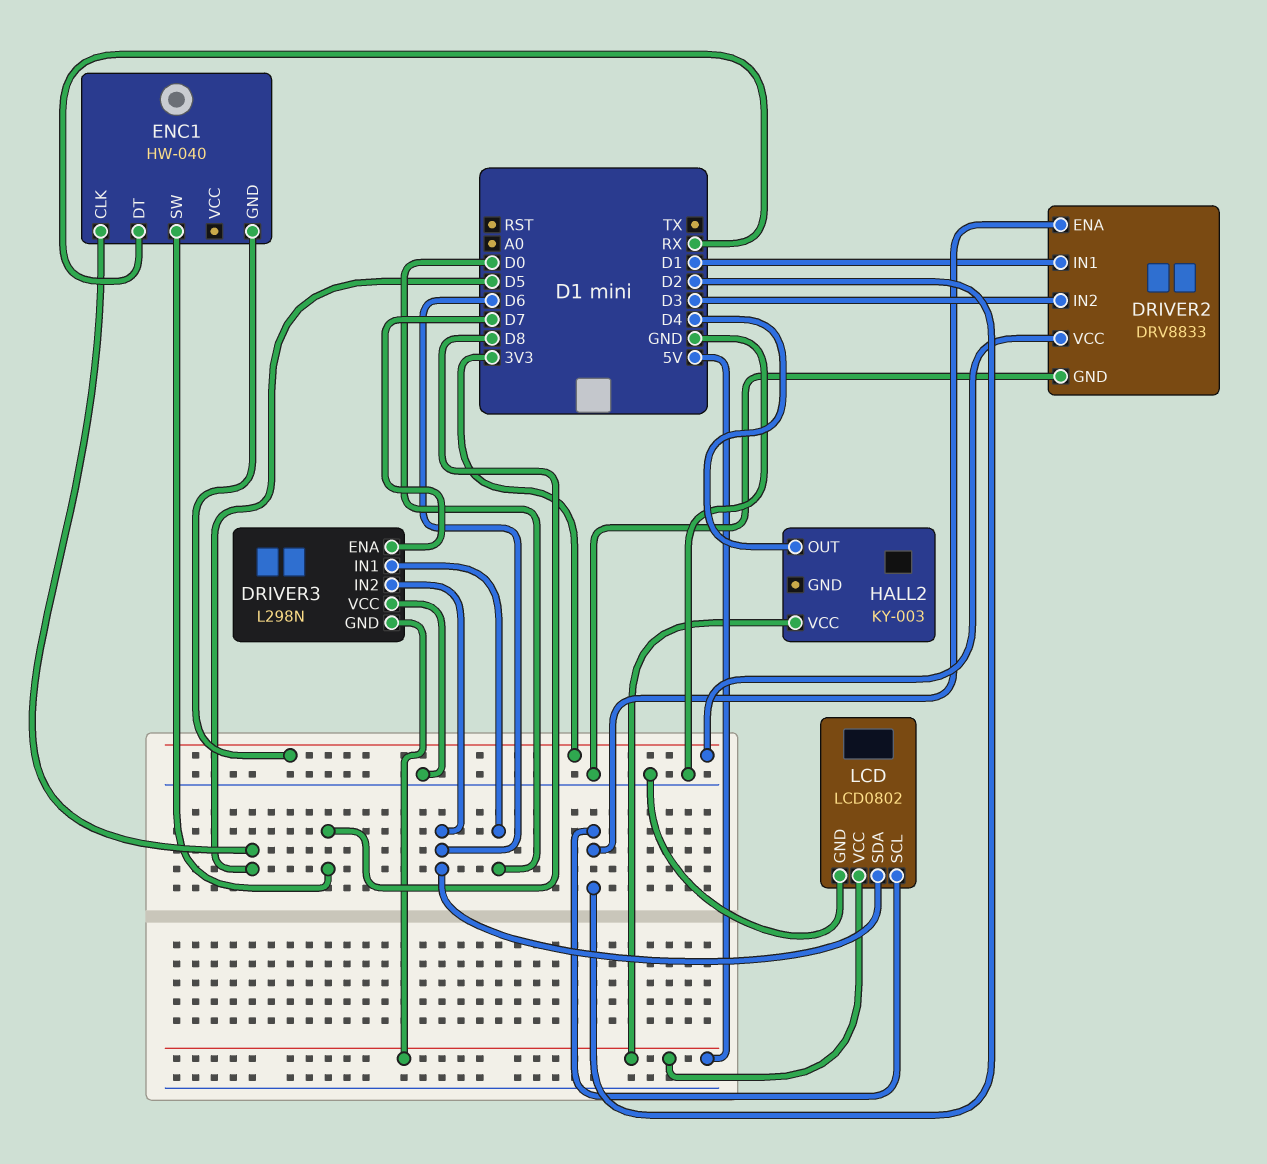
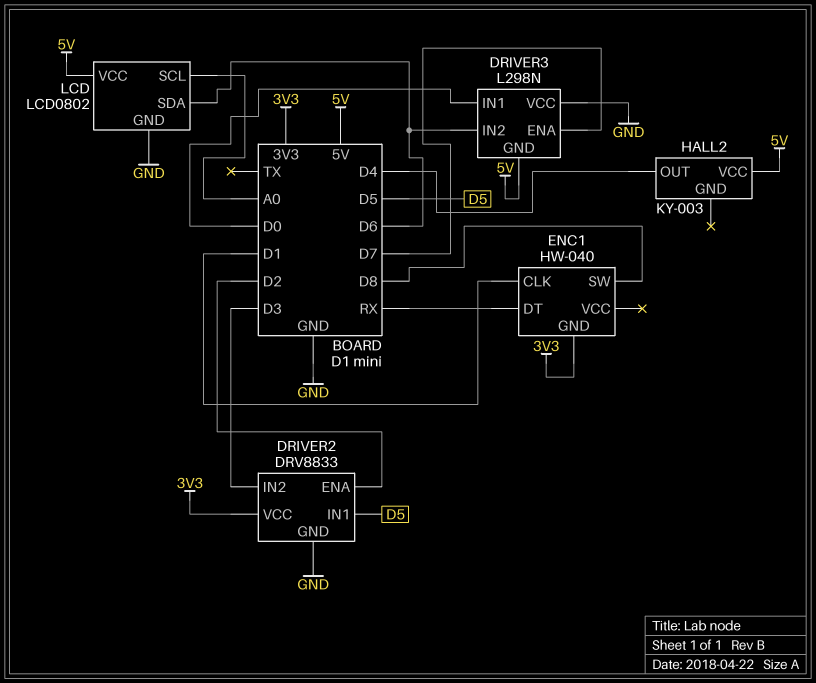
DRIVER2 pin IN1: D1 -> D5
ENC1 pin CLK: D5 -> D1
LCD pin SCL: D2 -> A0

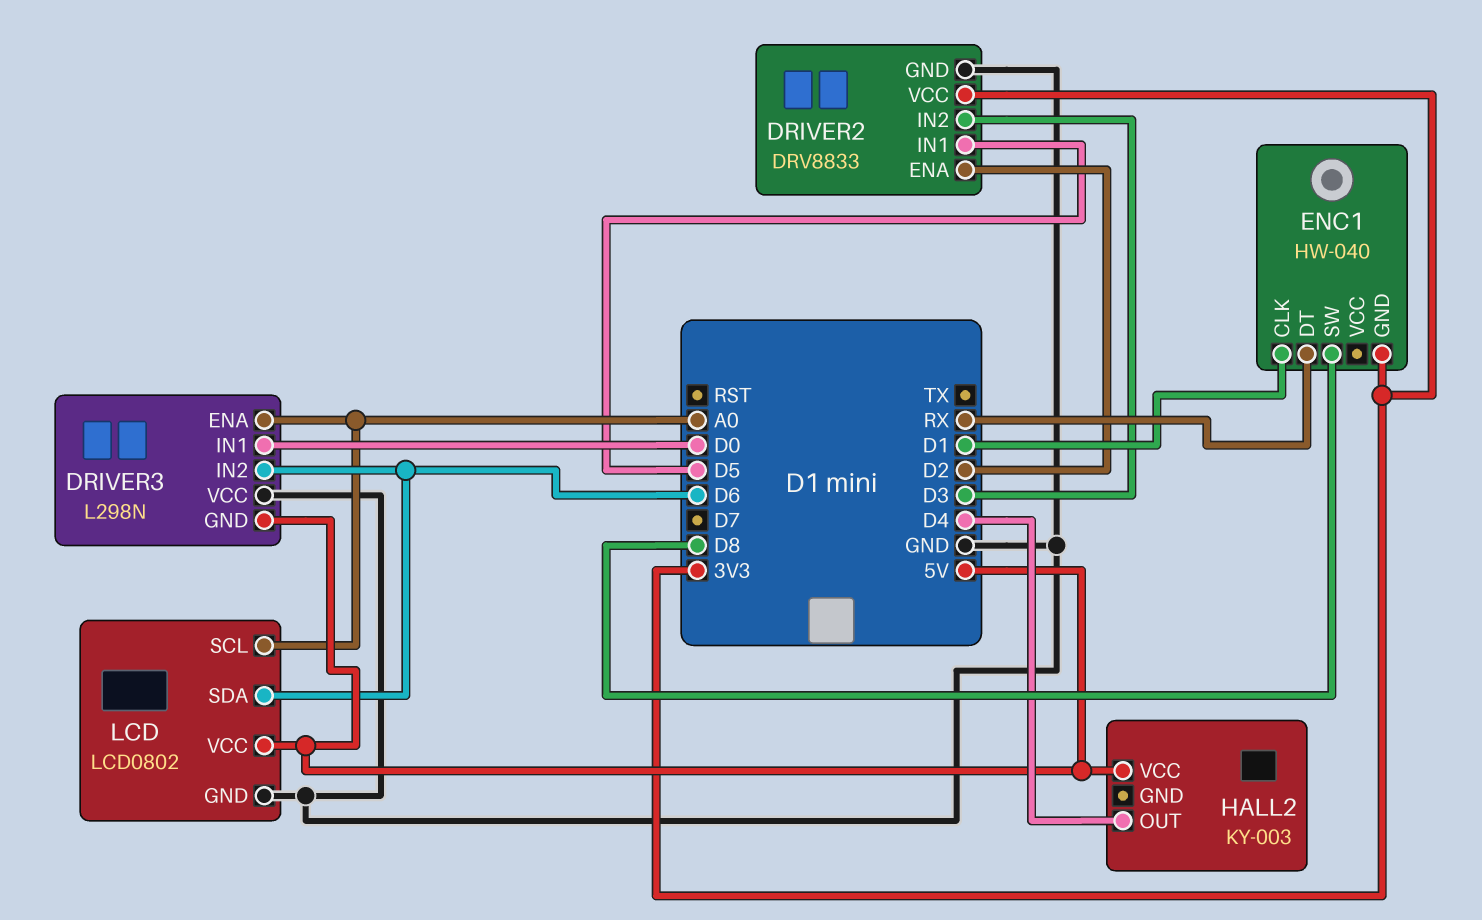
DRIVER3 pin ENA: D7 -> A0

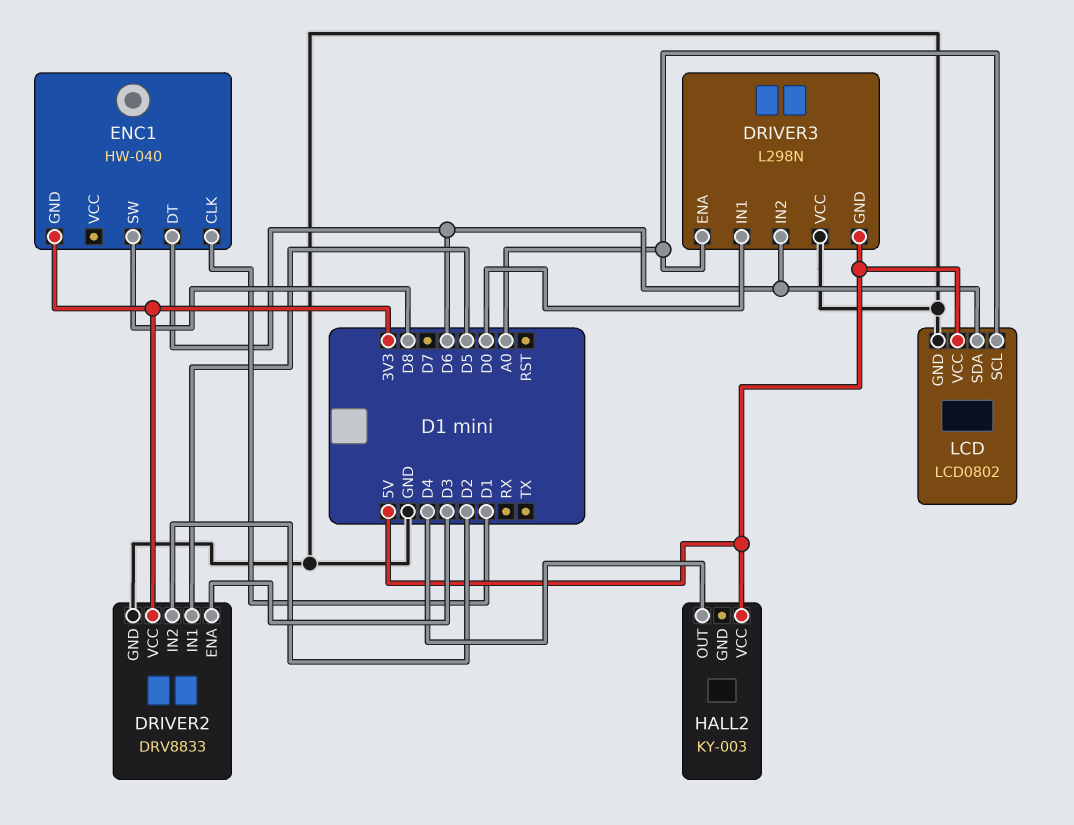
DRIVER2 pin ENA: D2 -> D3
DRIVER2 pin IN2: D3 -> D2
ENC1 pin DT: RX -> D6

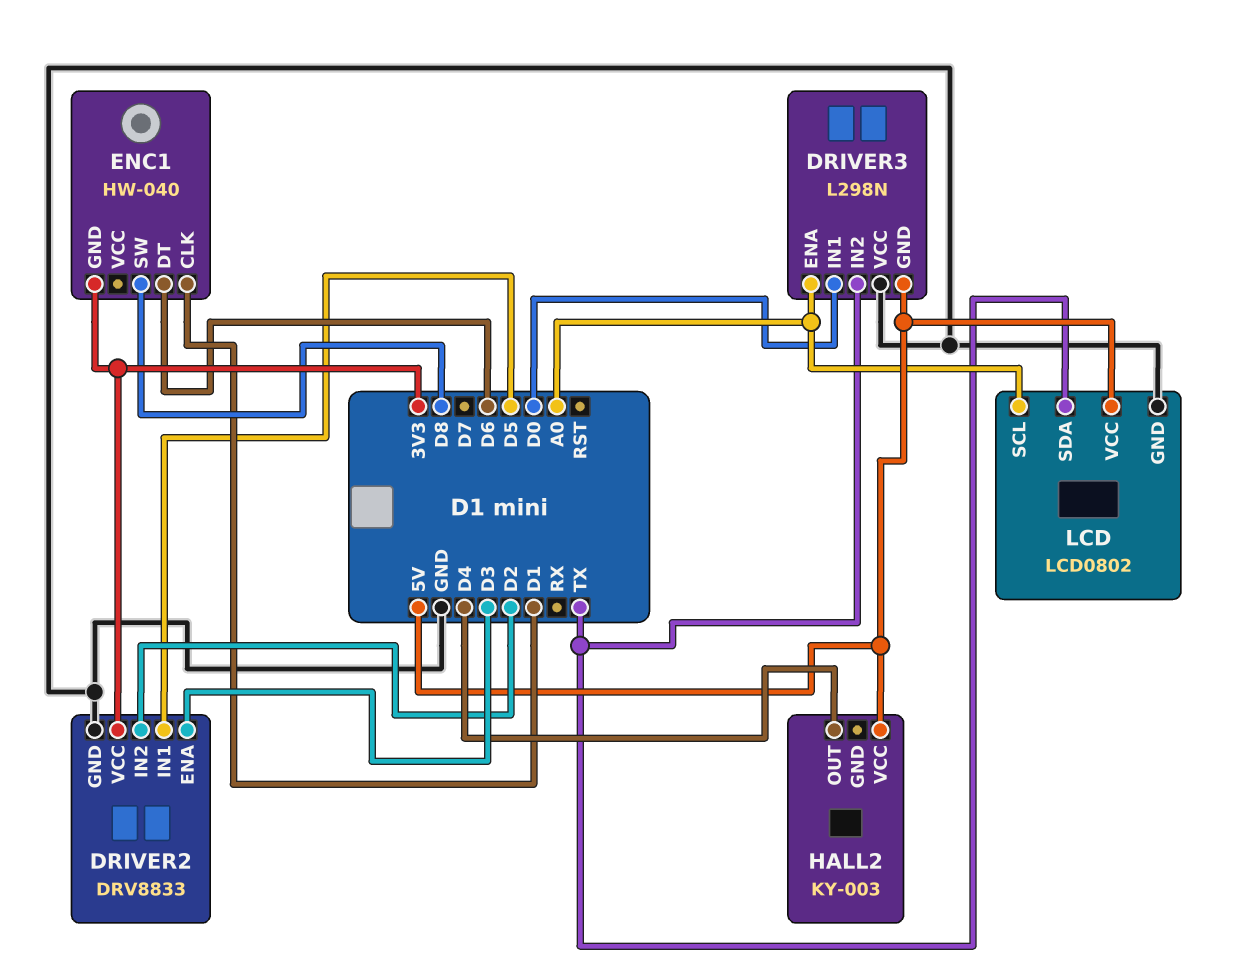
DRIVER3 pin IN2: D6 -> TX
LCD pin SDA: D6 -> TX

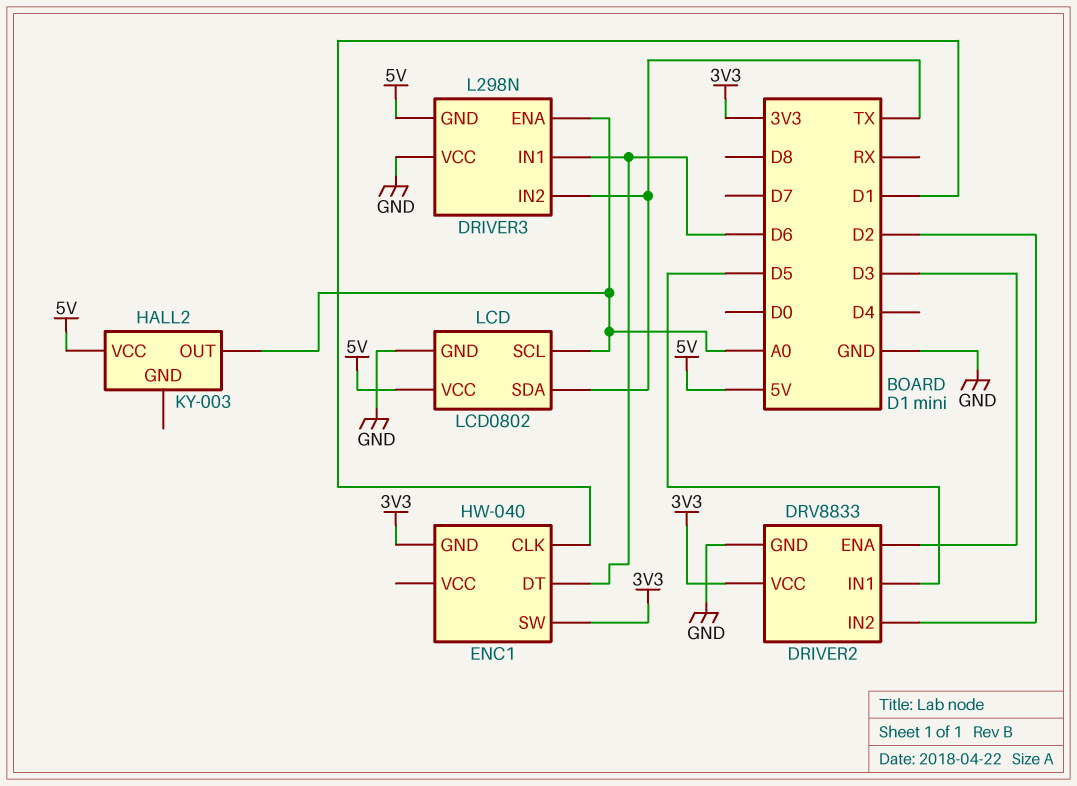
DRIVER3 pin IN1: D0 -> D6
ENC1 pin SW: D8 -> 3V3
HALL2 pin OUT: D4 -> A0

